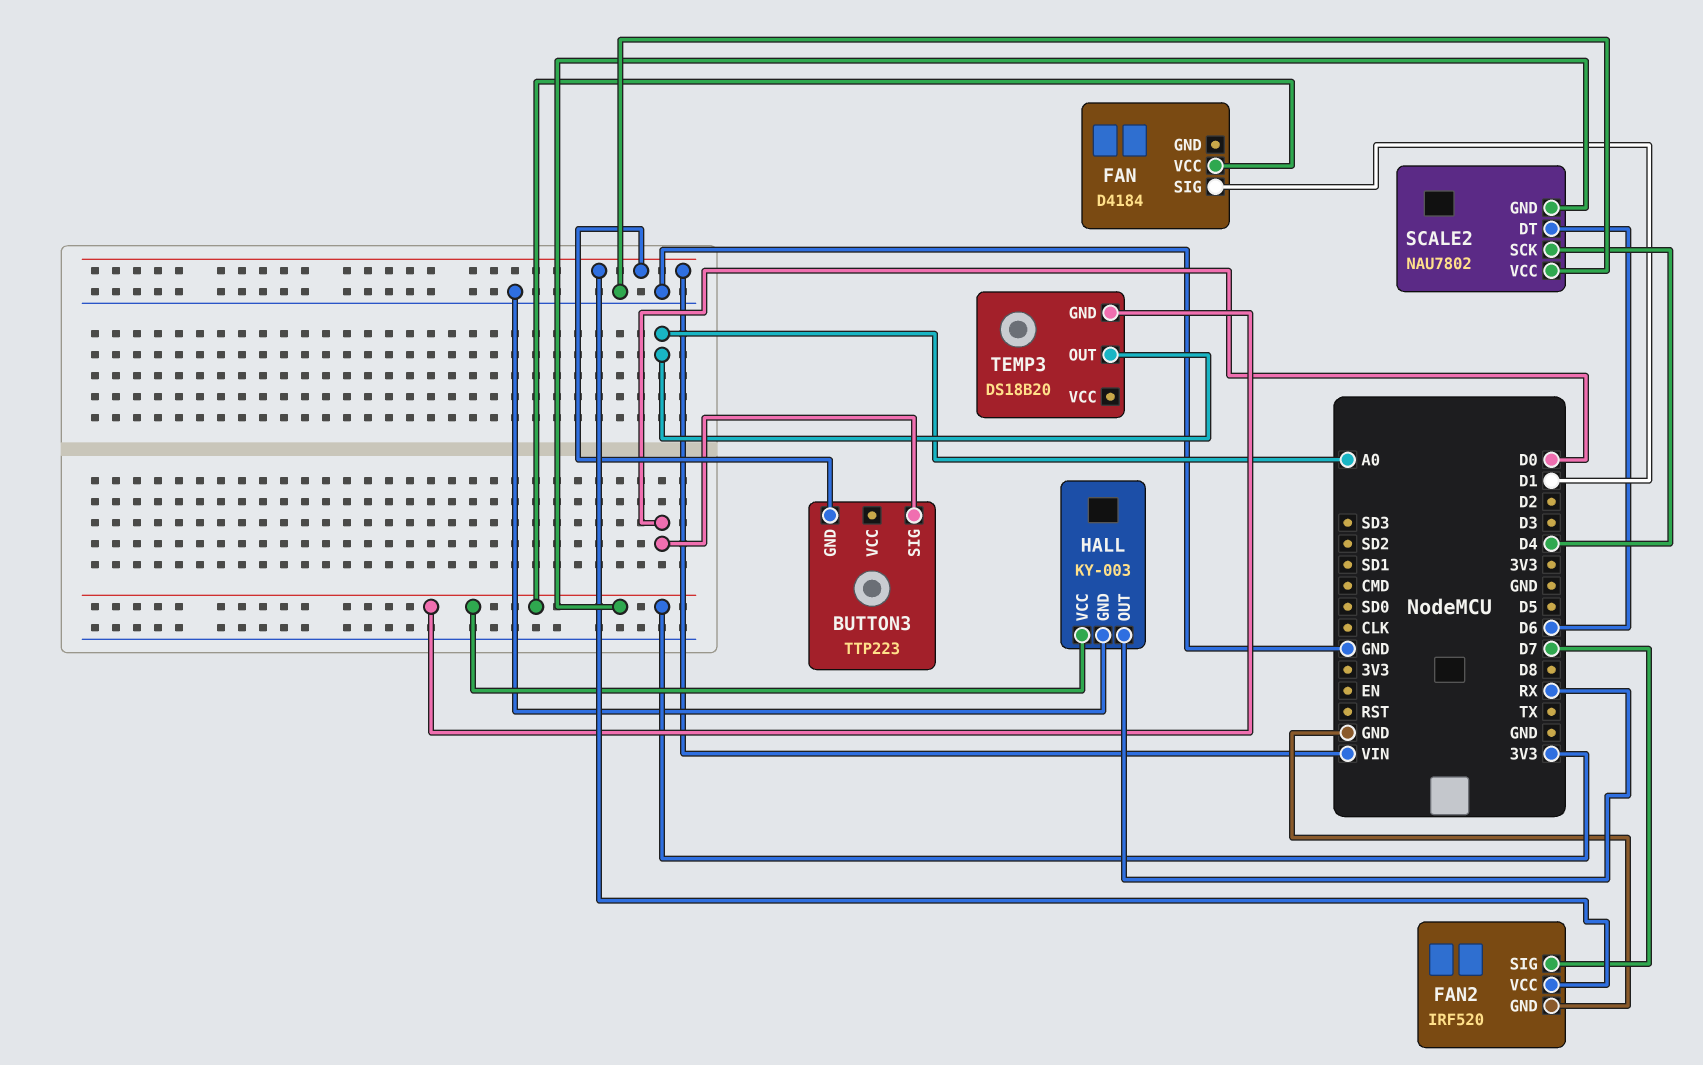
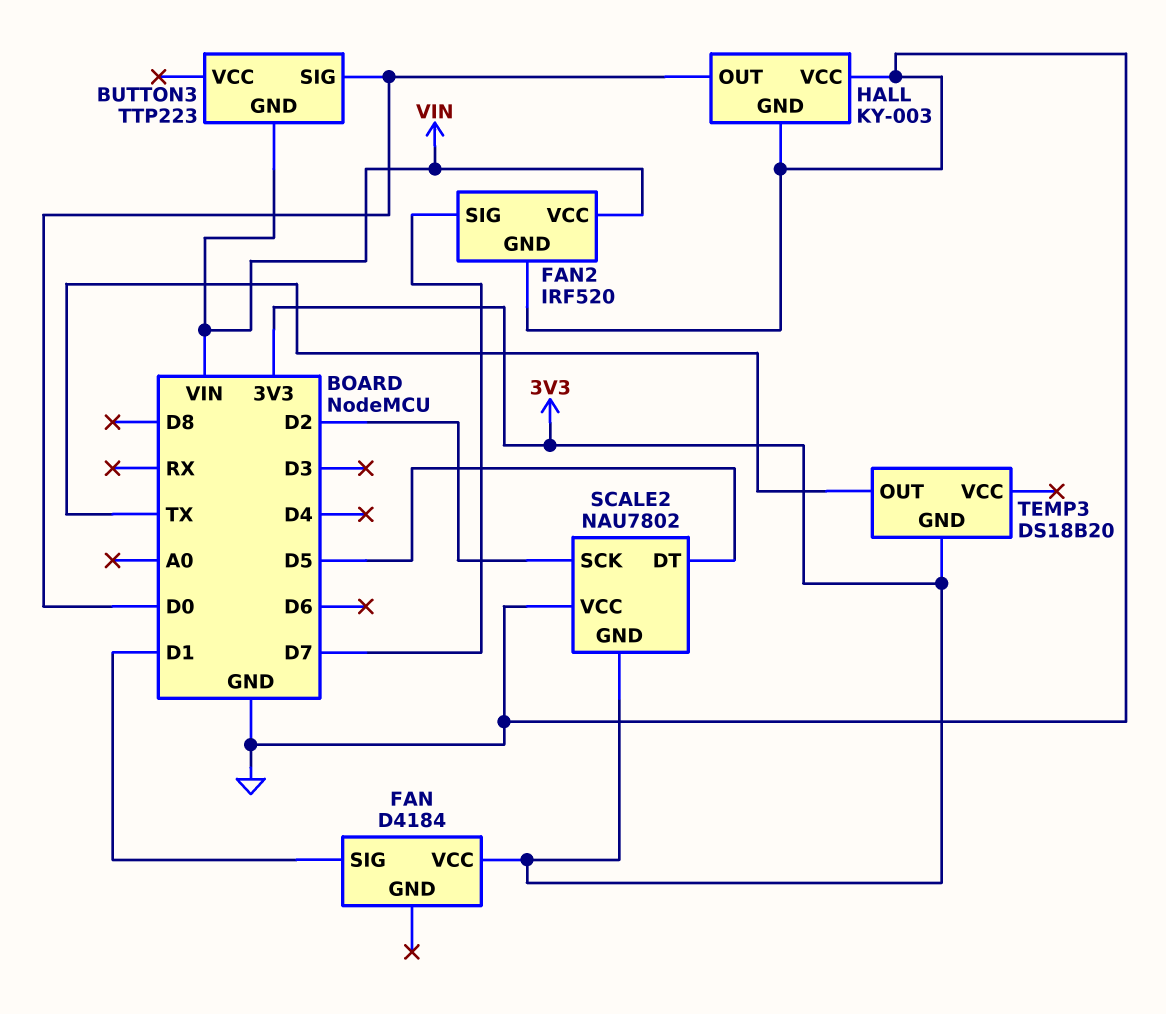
HALL pin OUT: RX -> D0
HALL pin VCC: 3V3 -> GND
SCALE2 pin DT: D6 -> D5
SCALE2 pin SCK: D4 -> D2
TEMP3 pin OUT: A0 -> TX

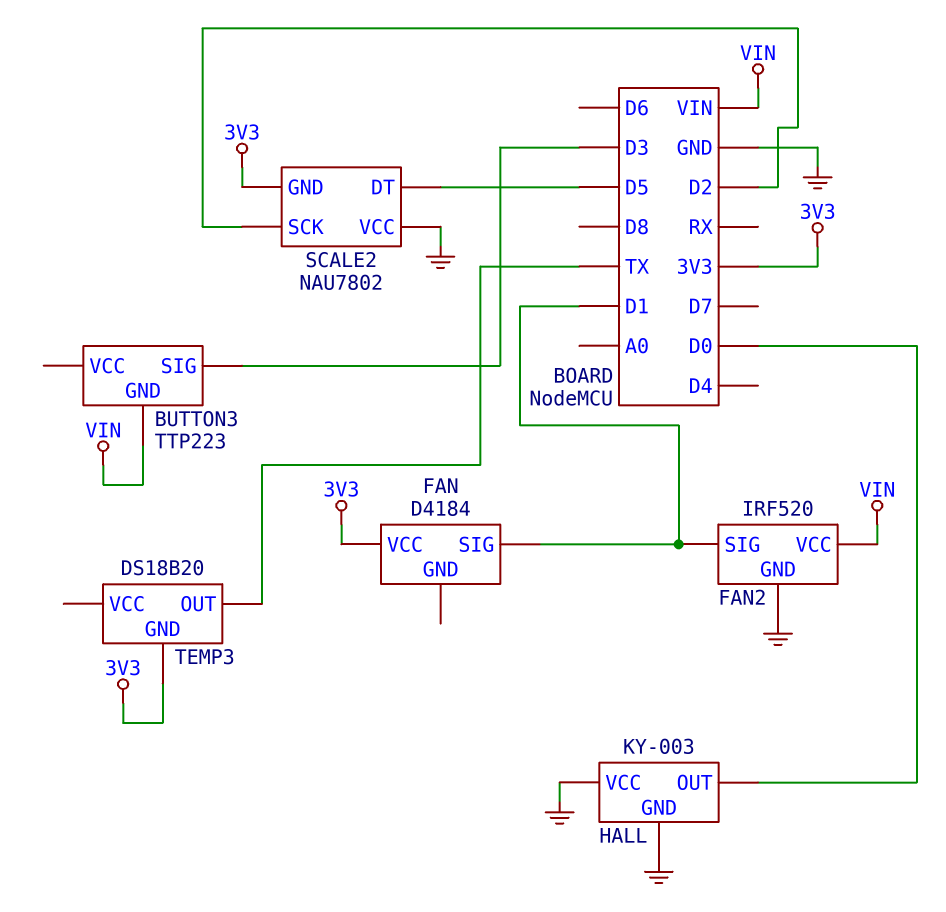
BUTTON3 pin SIG: D0 -> D3
FAN2 pin SIG: D7 -> D1

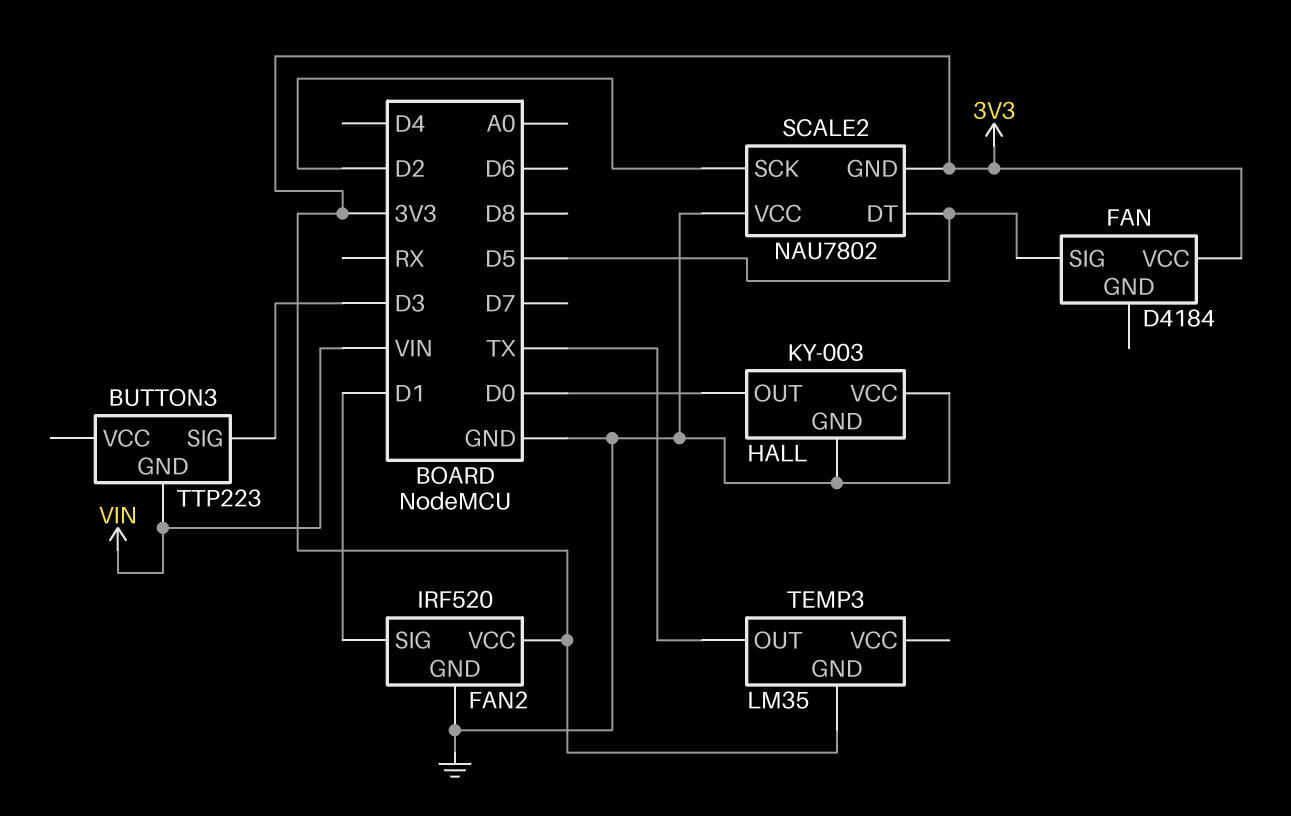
FAN pin SIG: D1 -> D5
FAN2 pin VCC: VIN -> 3V3
TEMP3: DS18B20 -> LM35

